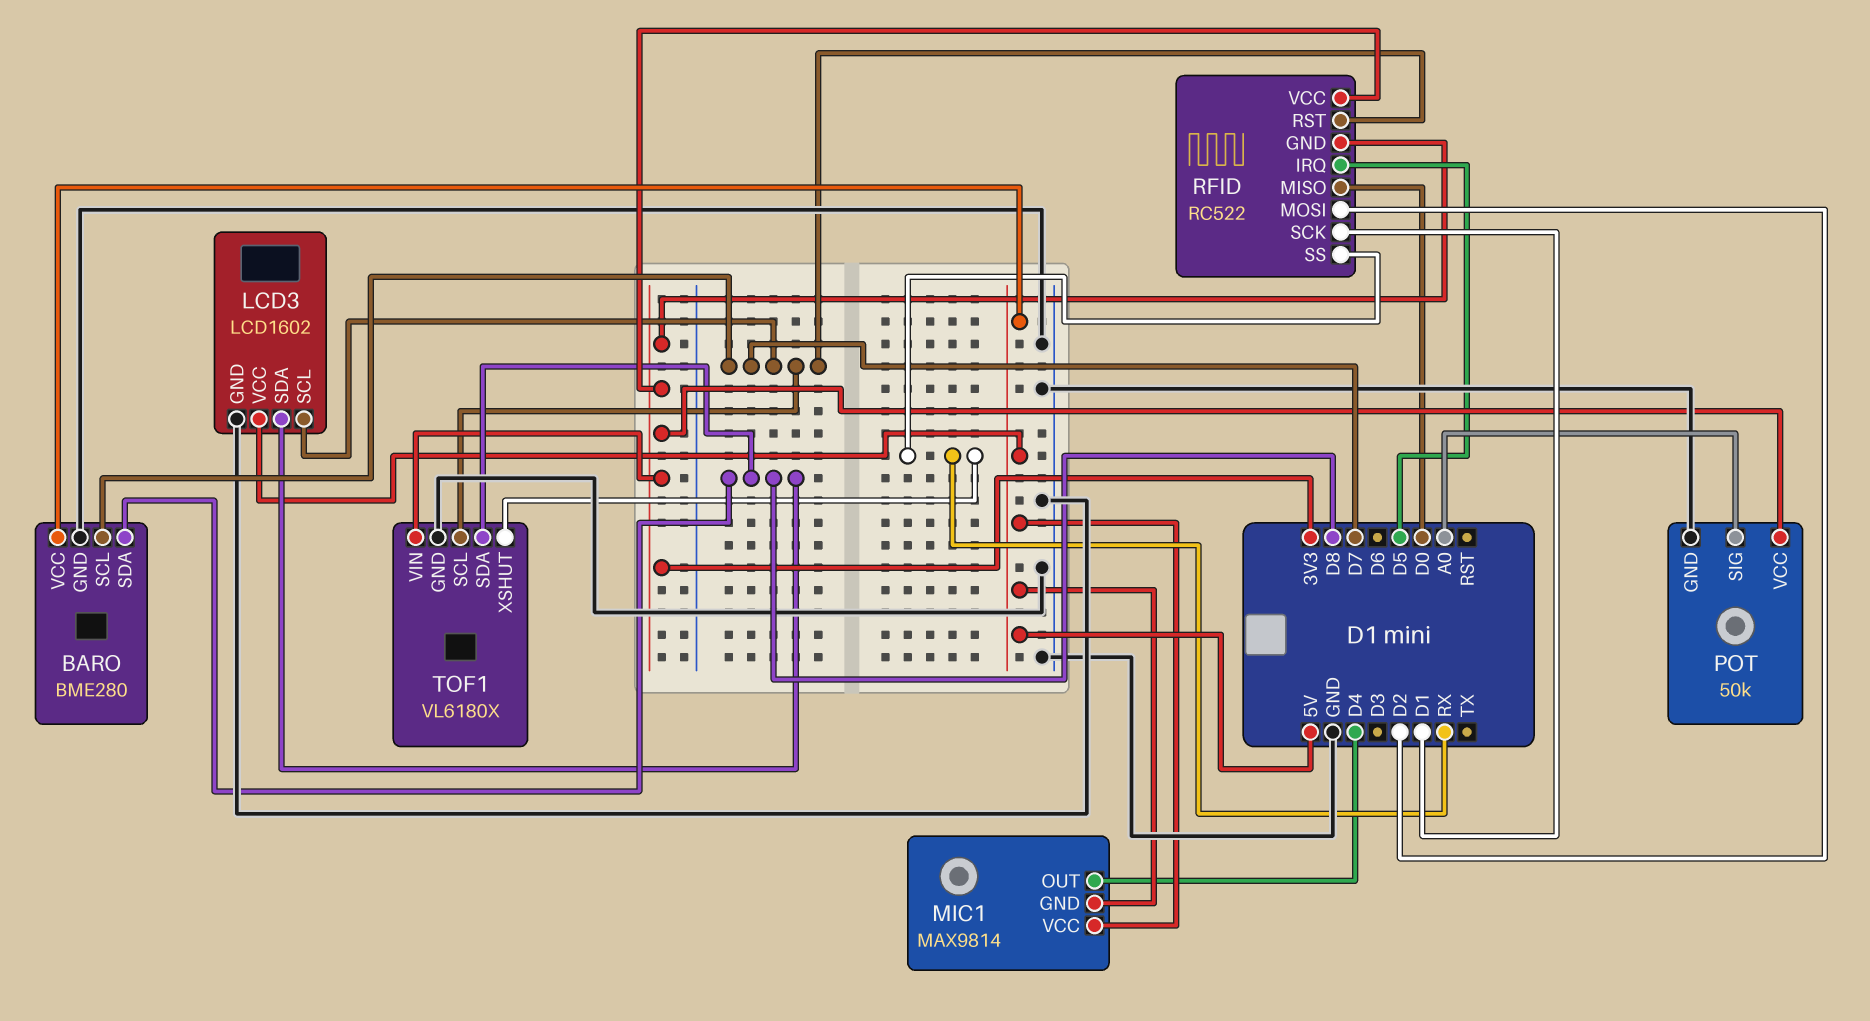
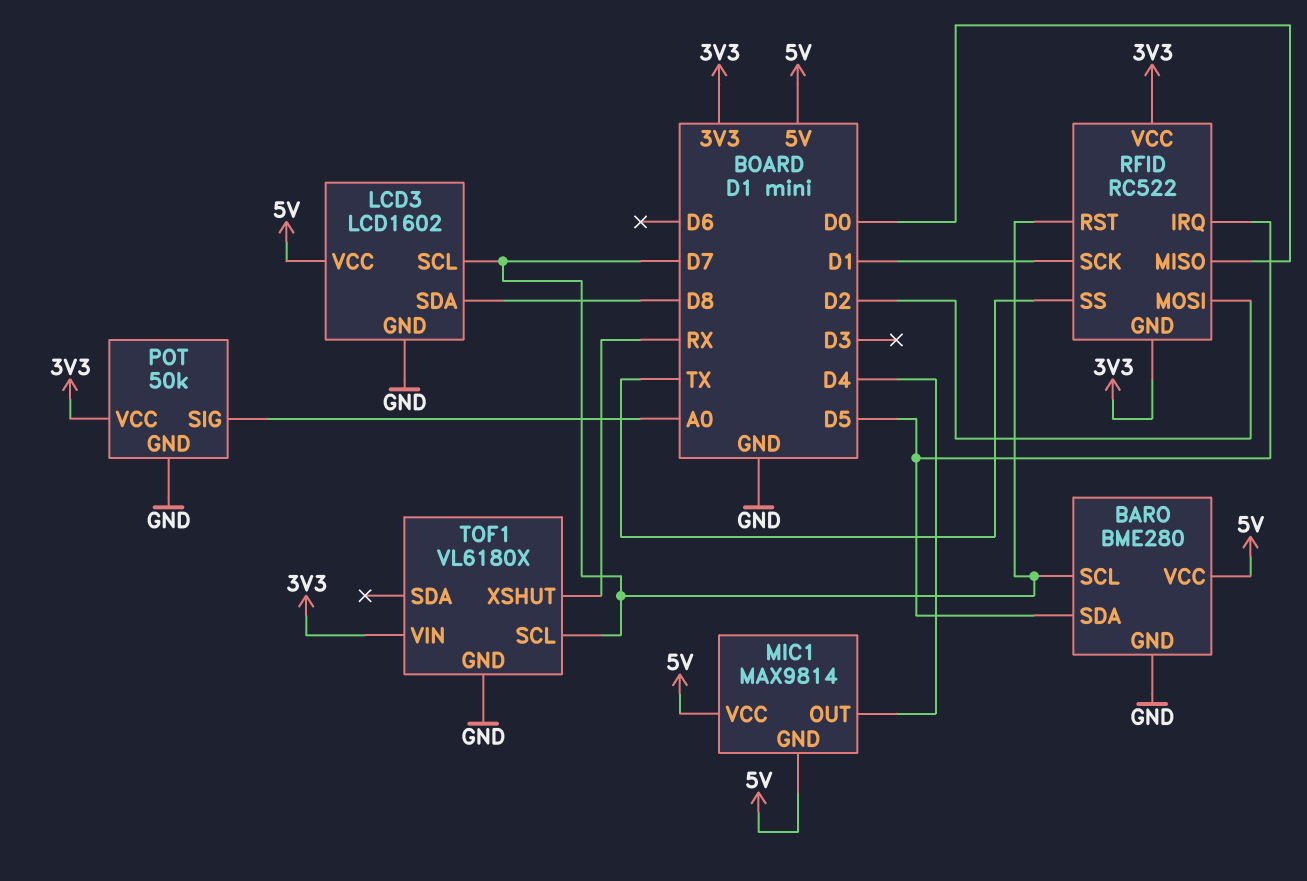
BARO pin SDA: D8 -> D5
RFID pin SS: RX -> TX
TOF1 pin SDA: D8 -> none

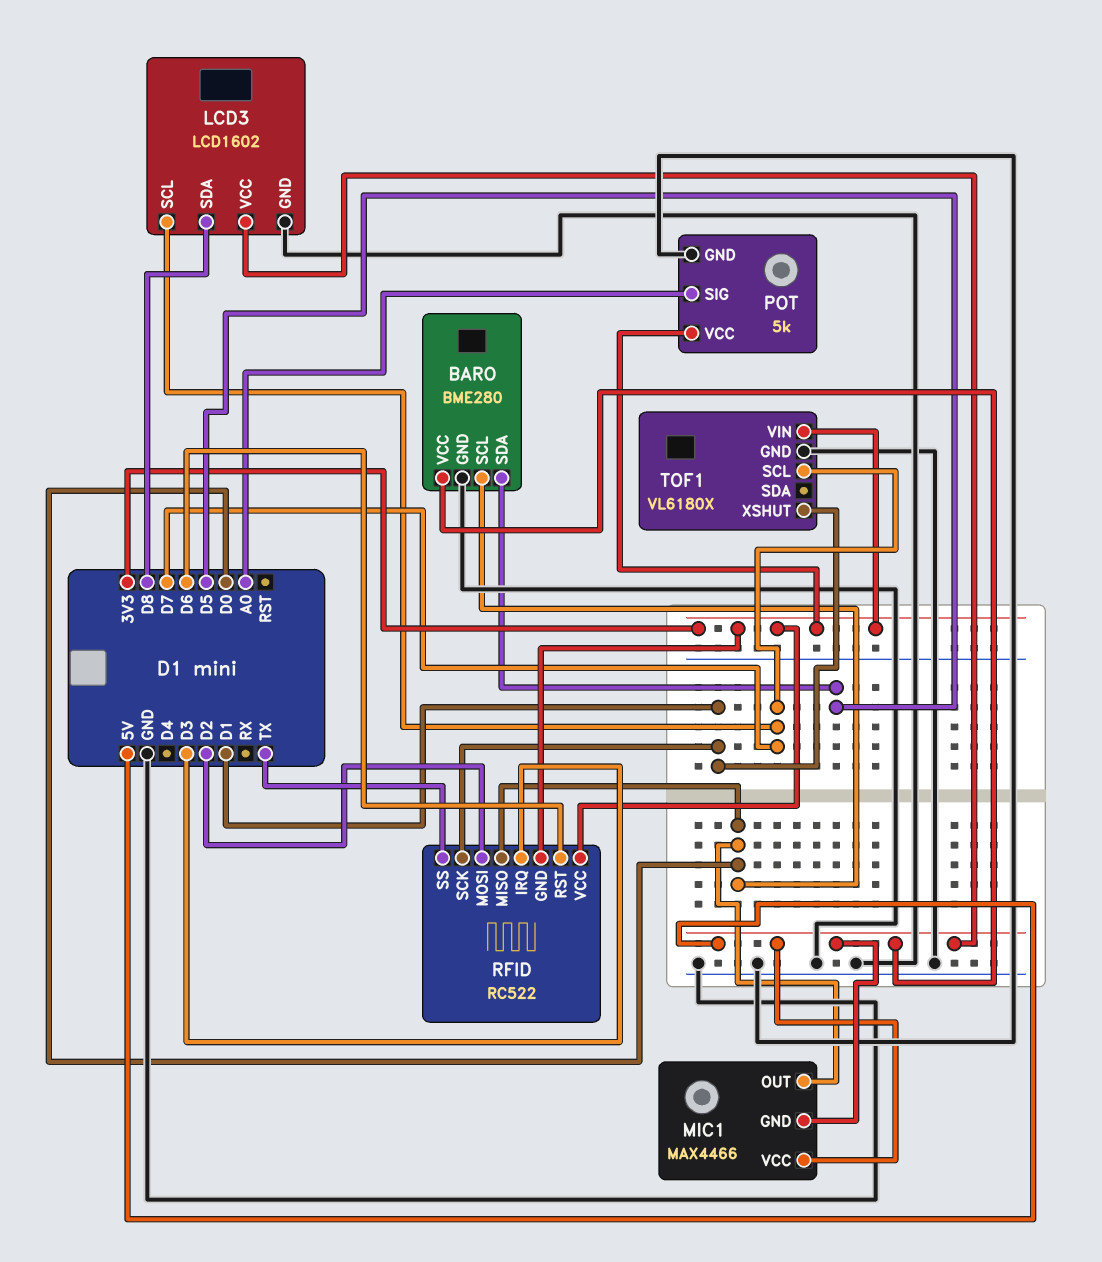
BARO pin SCL: D7 -> D0
MIC1: MAX9814 -> MAX4466
MIC1 pin OUT: D4 -> D0
POT: 50k -> 5k
RFID pin IRQ: D5 -> D3
RFID pin RST: D7 -> D6
TOF1 pin XSHUT: RX -> D1

